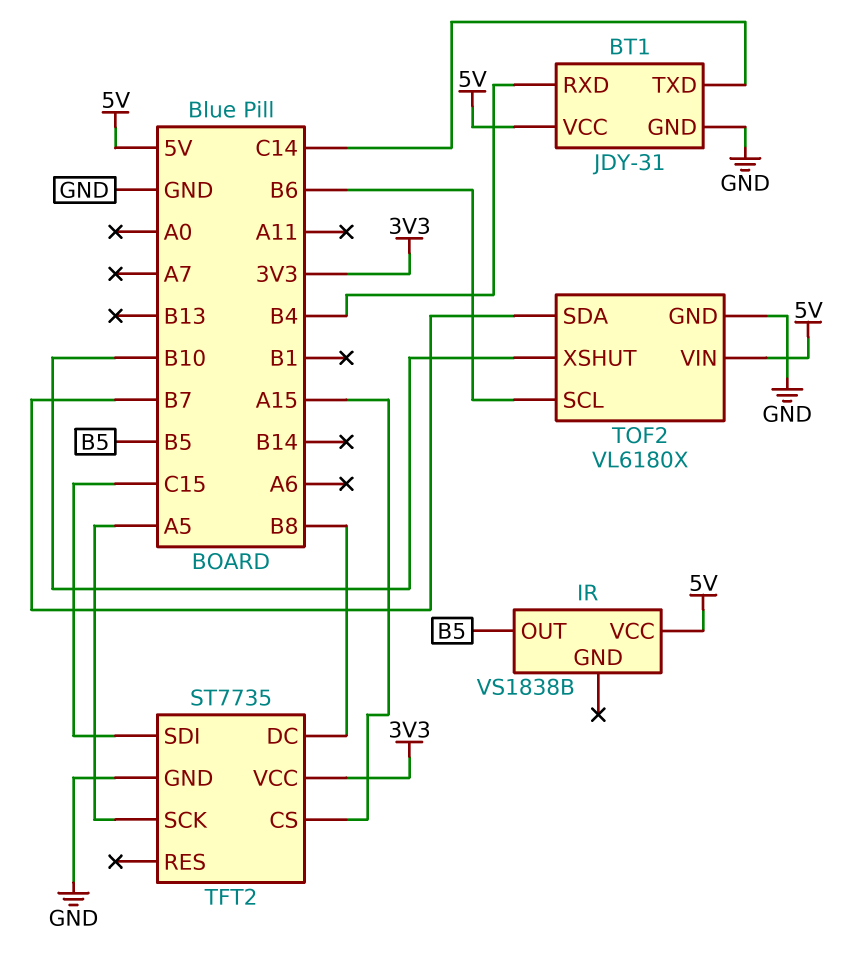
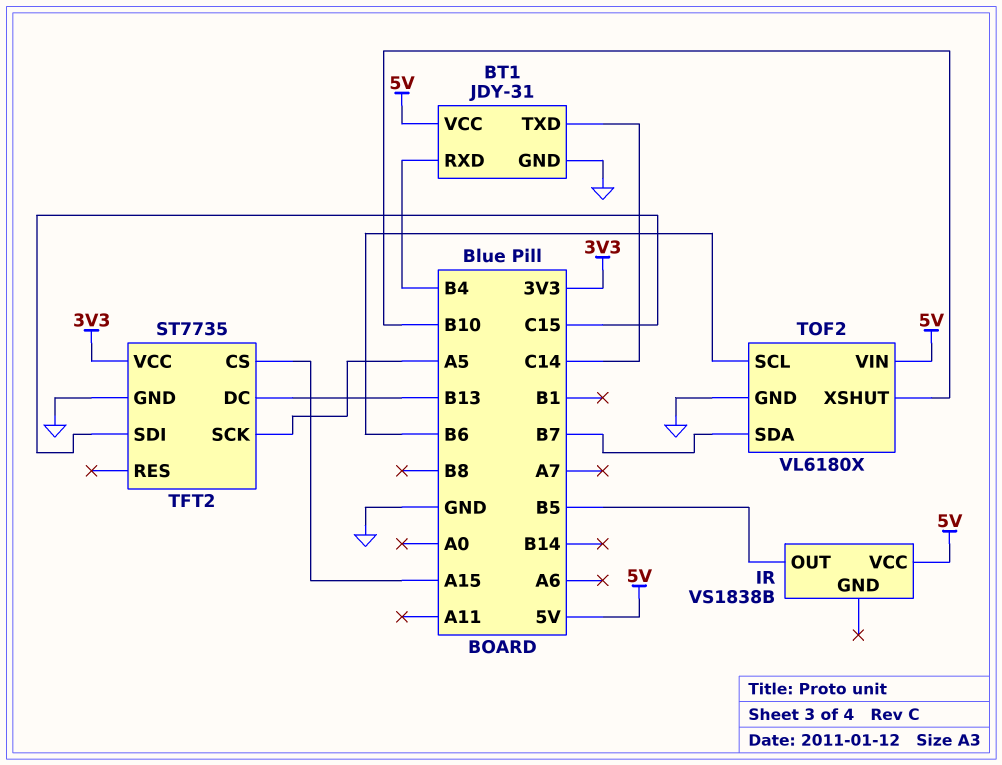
TFT2 pin DC: B8 -> B13

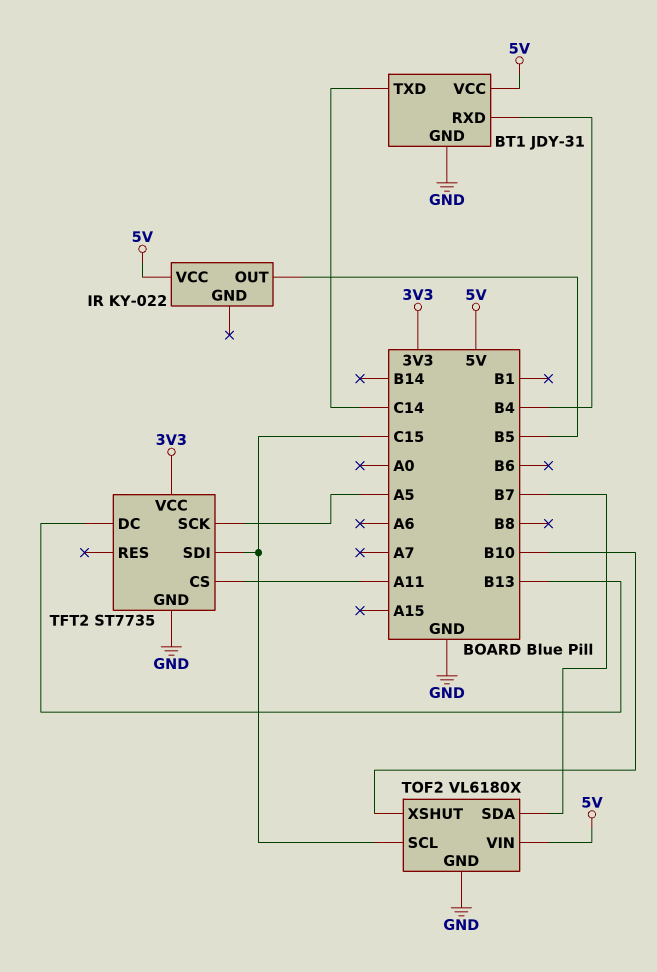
IR: VS1838B -> KY-022
TFT2 pin CS: A15 -> A11
TOF2 pin SCL: B6 -> C15

